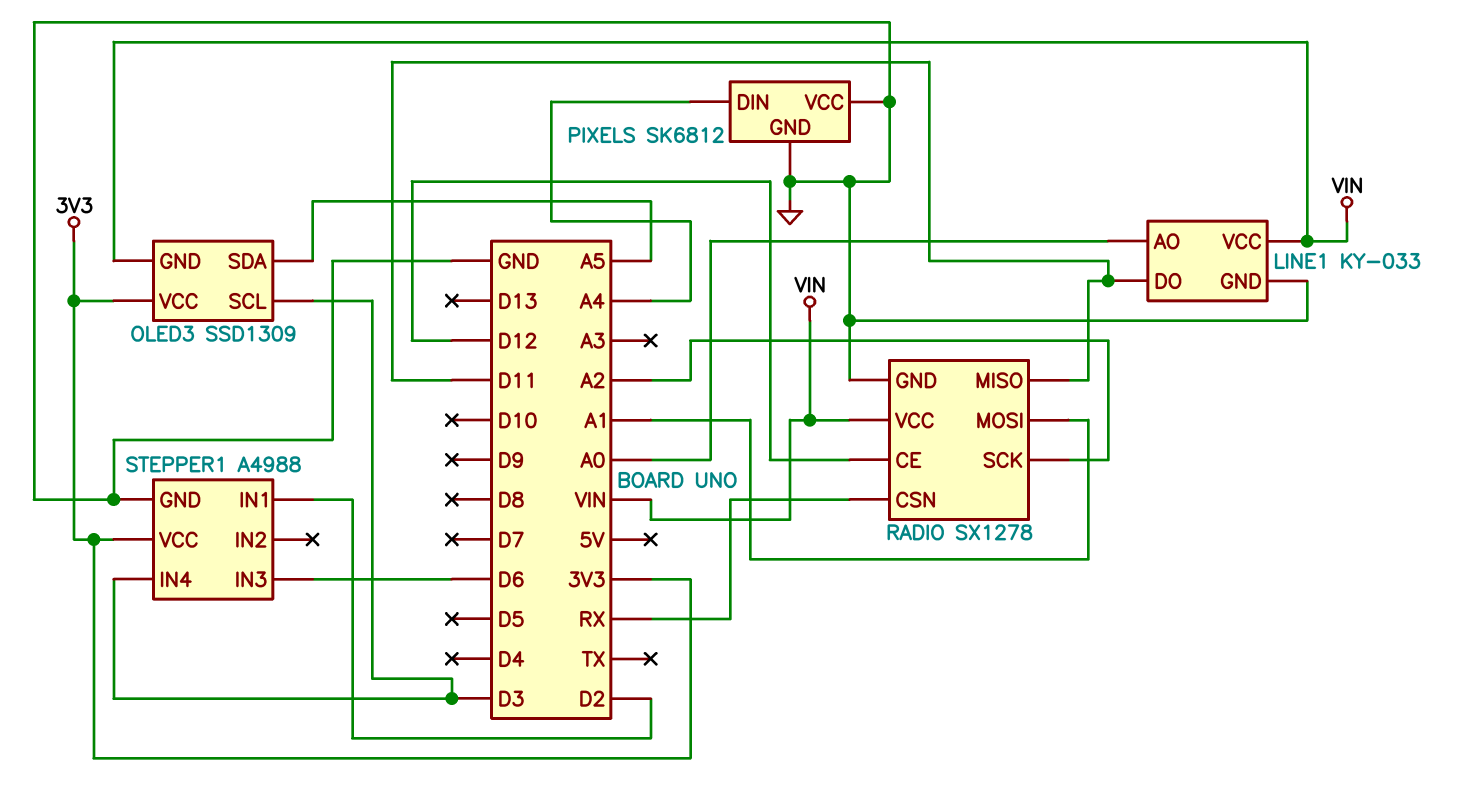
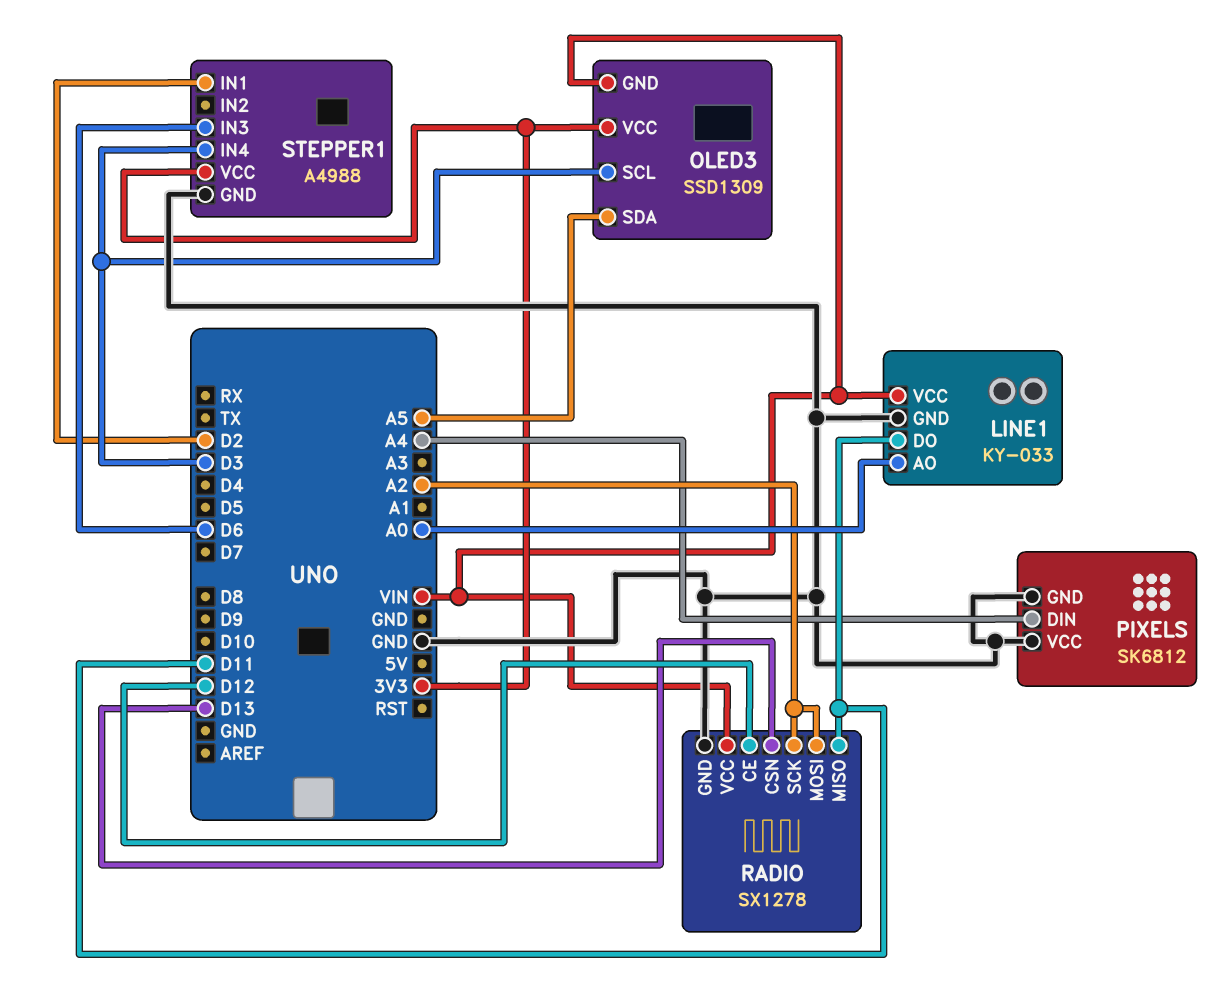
RADIO pin CSN: RX -> D13
RADIO pin MOSI: A1 -> A2

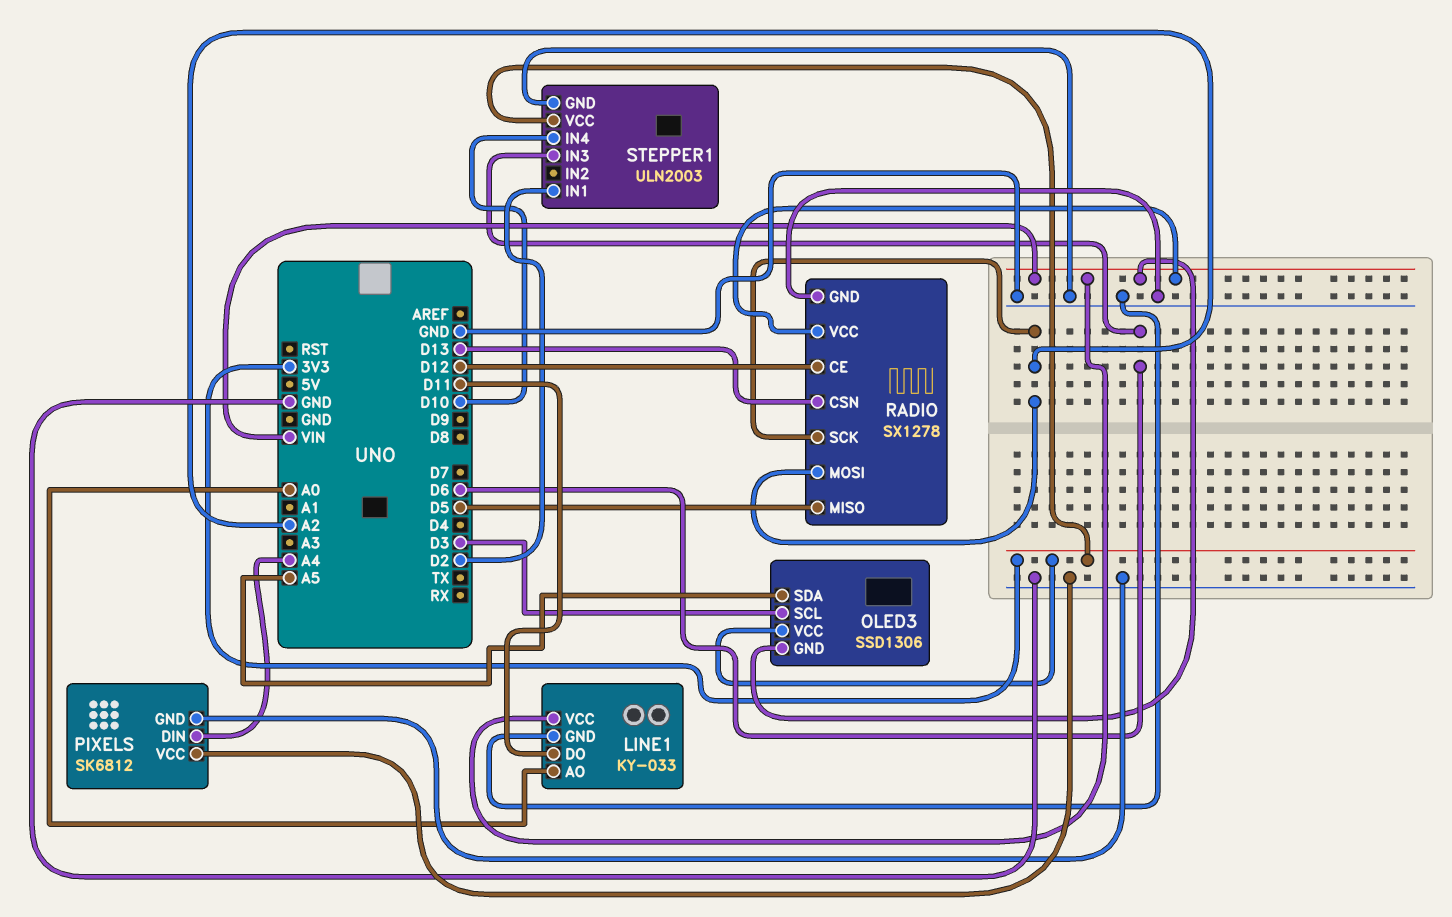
OLED3: SSD1309 -> SSD1306
RADIO pin MISO: D11 -> D5
STEPPER1: A4988 -> ULN2003
STEPPER1 pin IN4: D3 -> D10

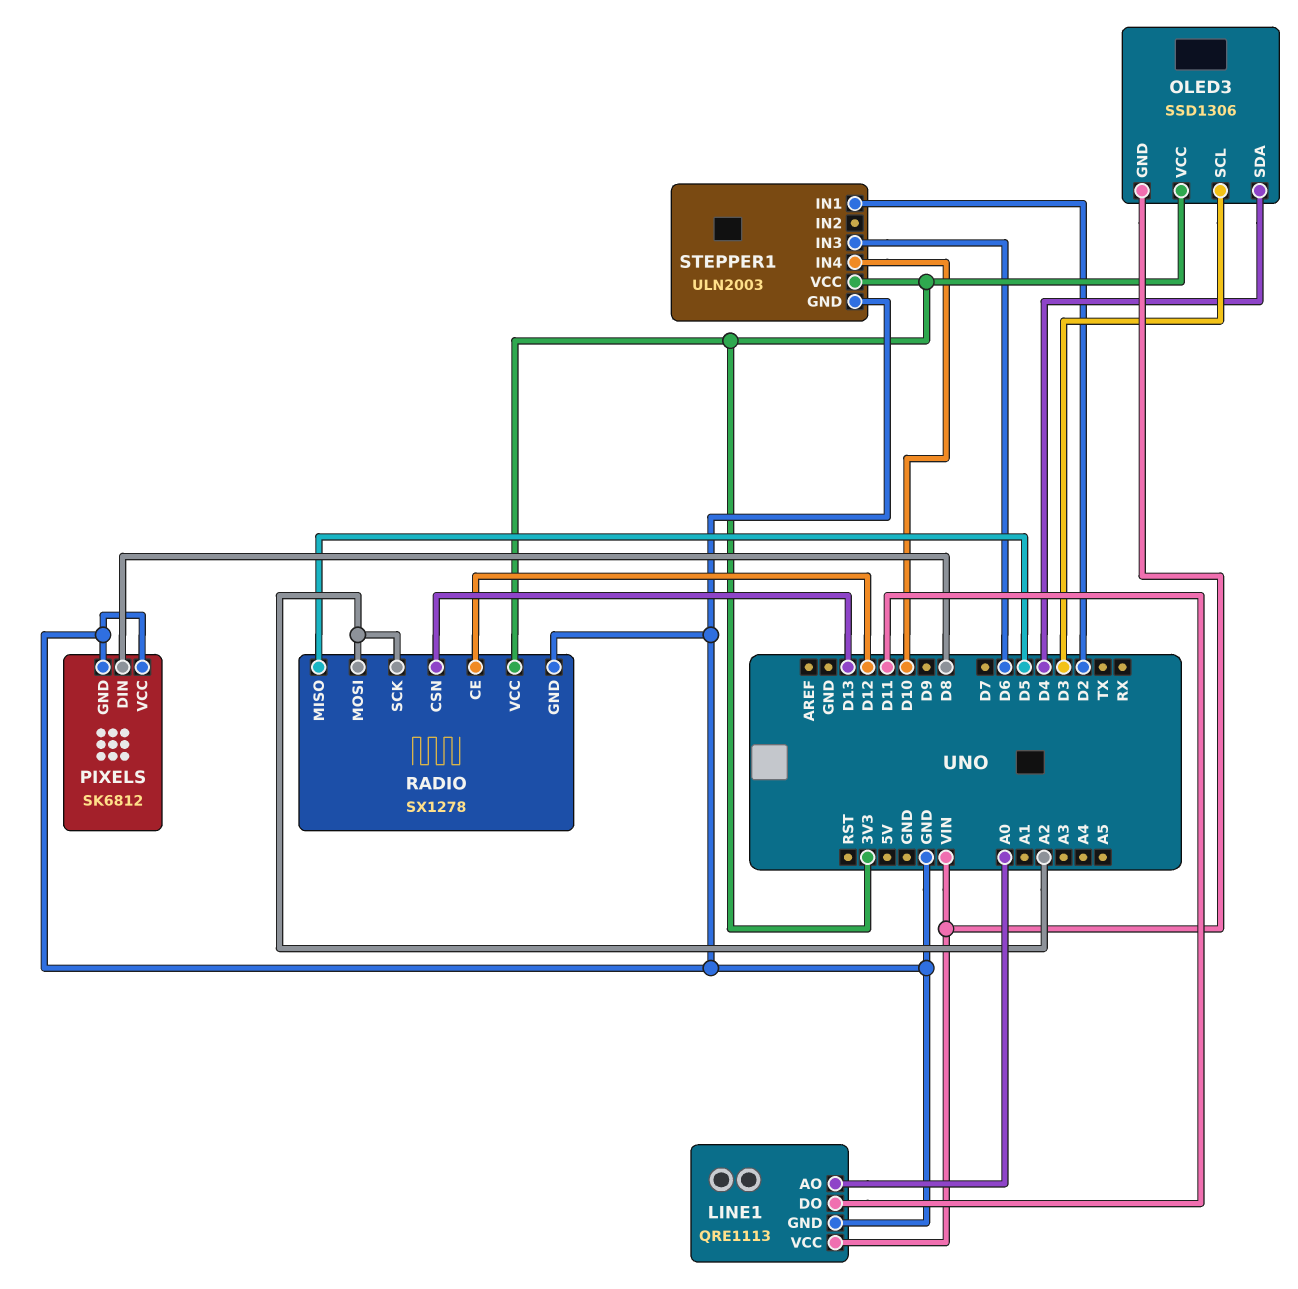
LINE1: KY-033 -> QRE1113
OLED3 pin SDA: A5 -> D4
PIXELS pin DIN: A4 -> D8
RADIO pin VCC: VIN -> 3V3

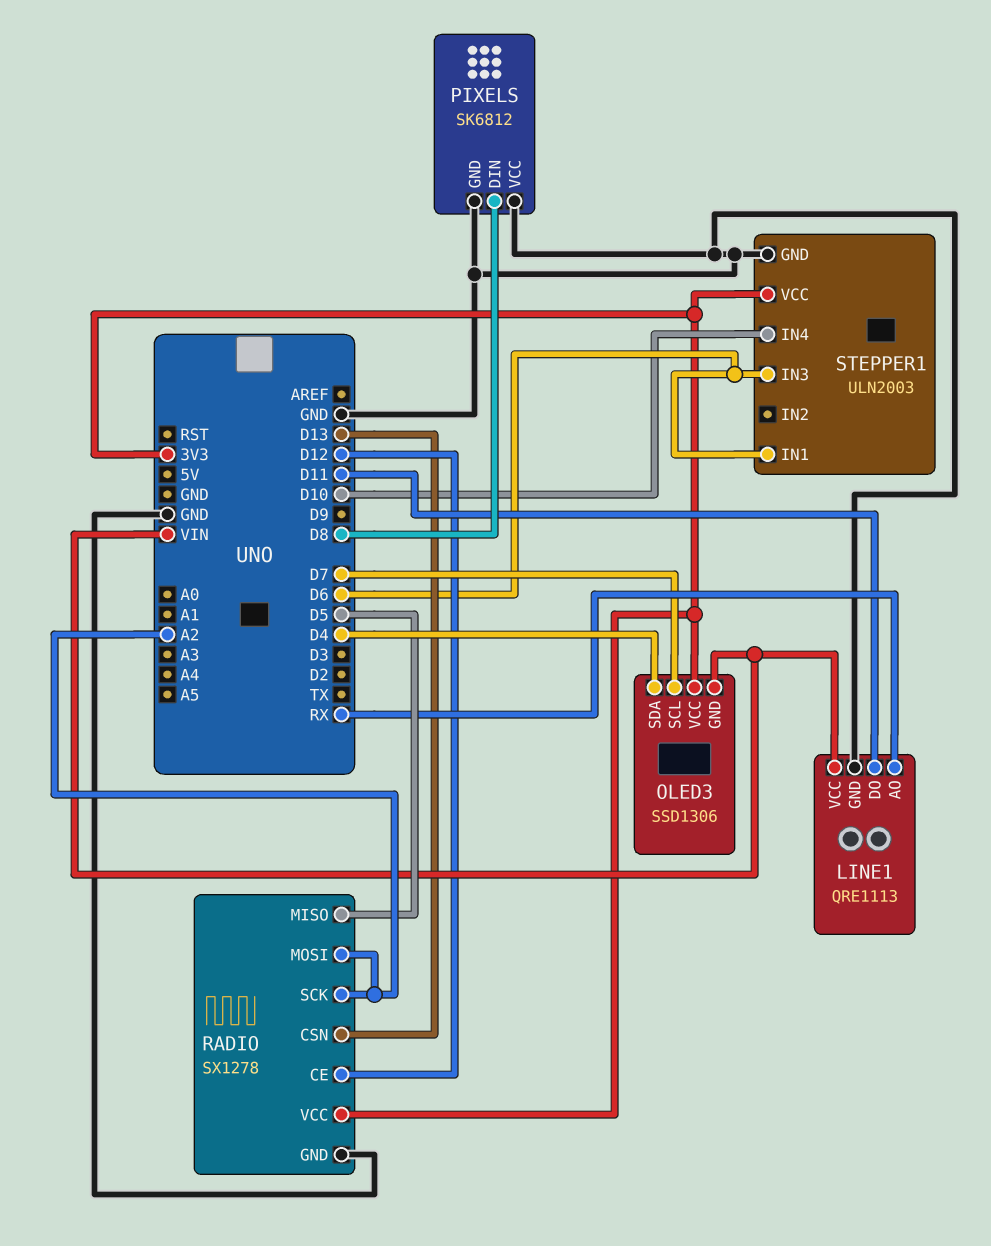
LINE1 pin AO: A0 -> RX
OLED3 pin SCL: D3 -> D7
STEPPER1 pin IN1: D2 -> D6

